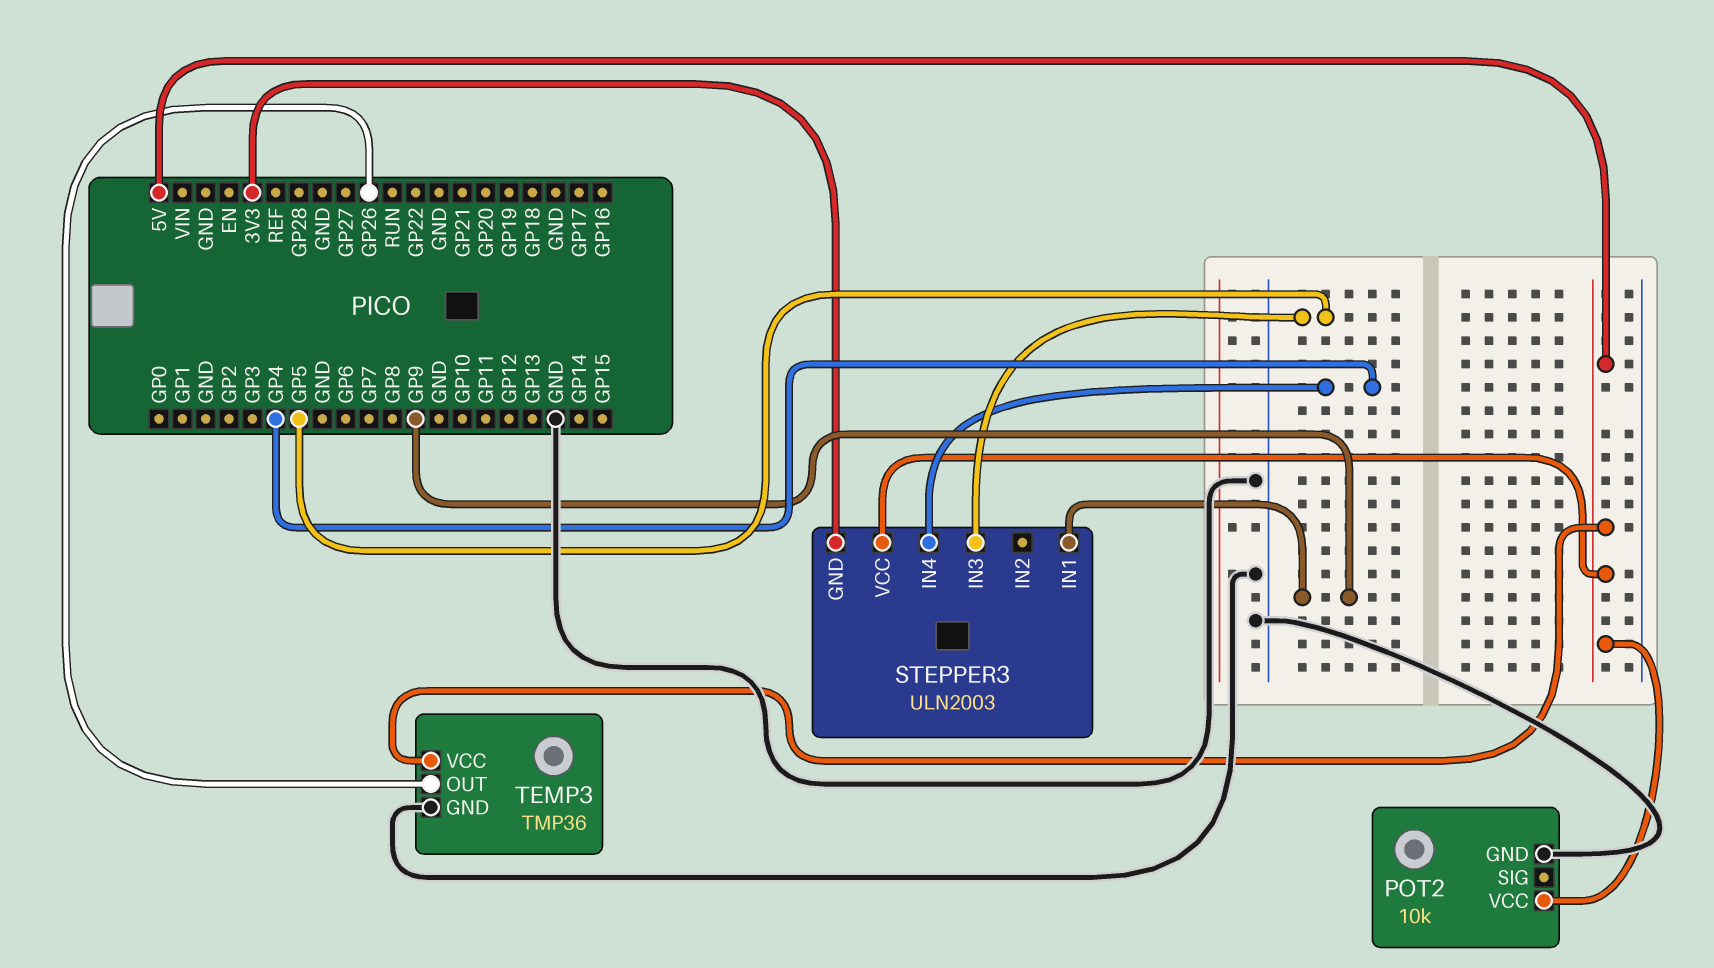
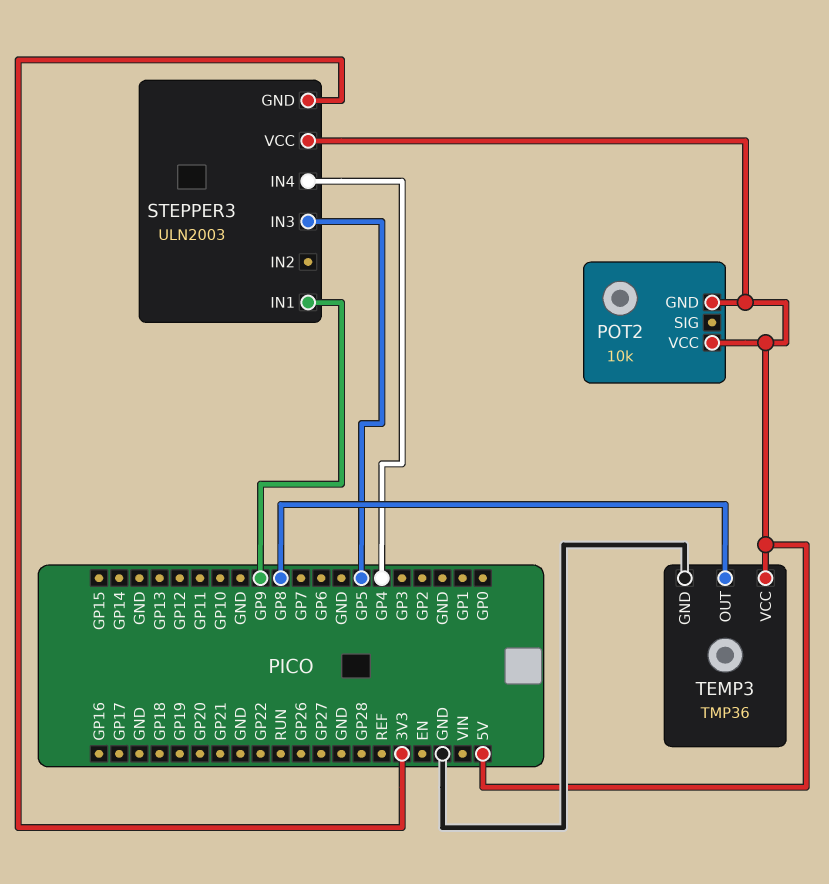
POT2 pin GND: GND -> 5V
TEMP3 pin OUT: GP26 -> GP8

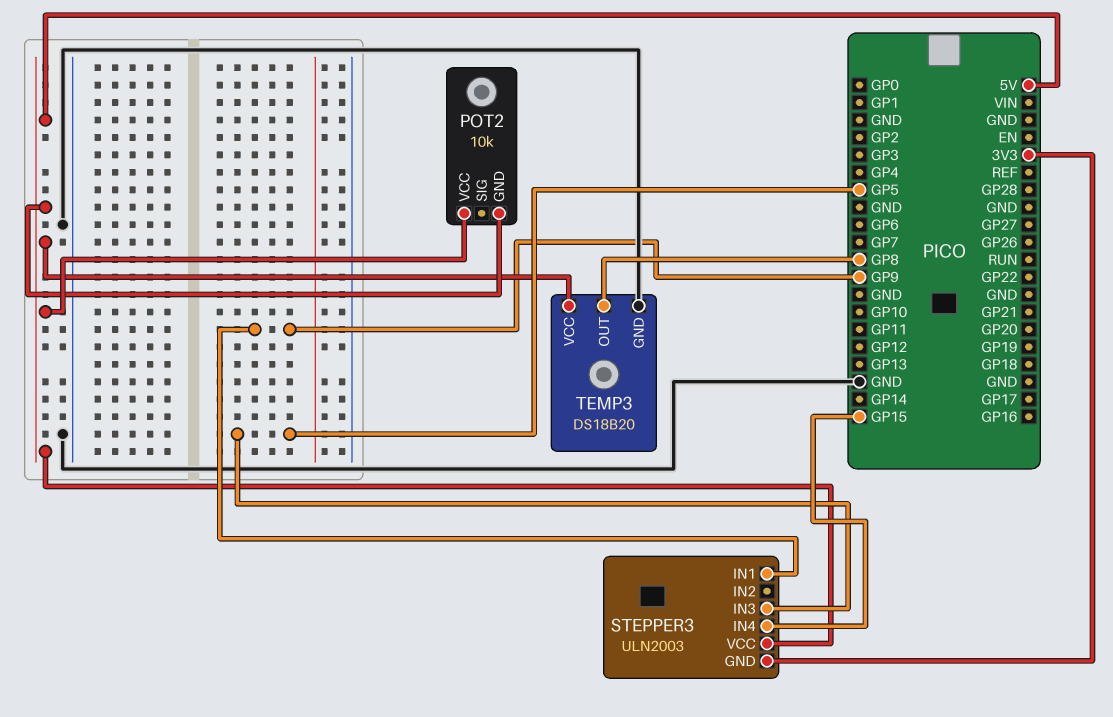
STEPPER3 pin IN4: GP4 -> GP15
TEMP3: TMP36 -> DS18B20

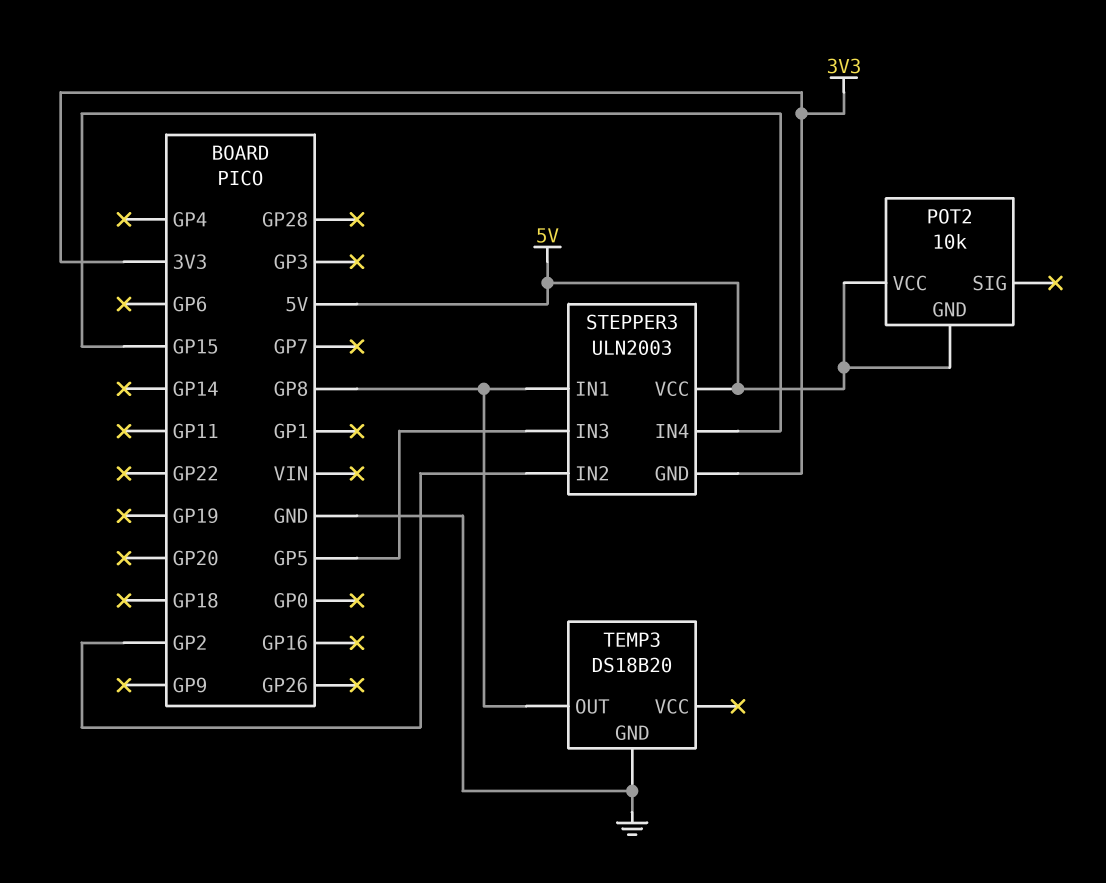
STEPPER3 pin IN1: GP9 -> GP8
STEPPER3 pin IN2: none -> GP2
TEMP3 pin VCC: 5V -> none

